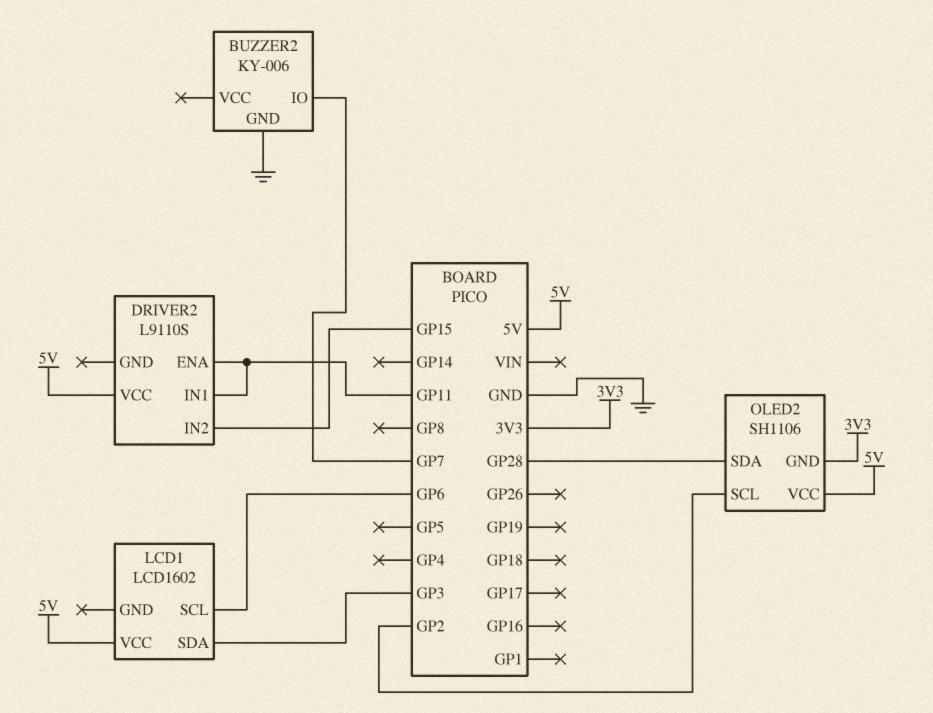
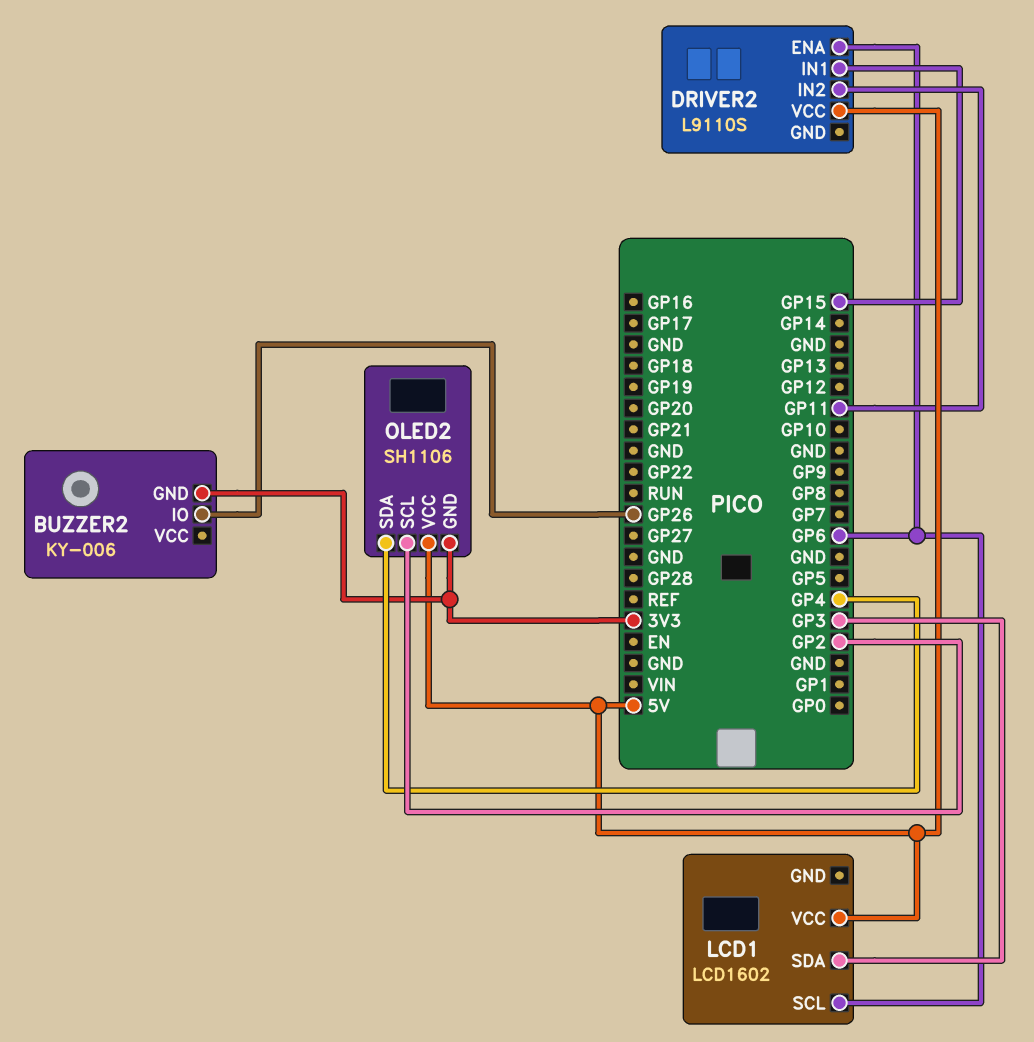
BUZZER2 pin GND: GND -> 3V3
BUZZER2 pin IO: GP7 -> GP26
DRIVER2 pin ENA: GP11 -> GP6
DRIVER2 pin IN1: GP11 -> GP15
DRIVER2 pin IN2: GP15 -> GP11
OLED2 pin SDA: GP28 -> GP4

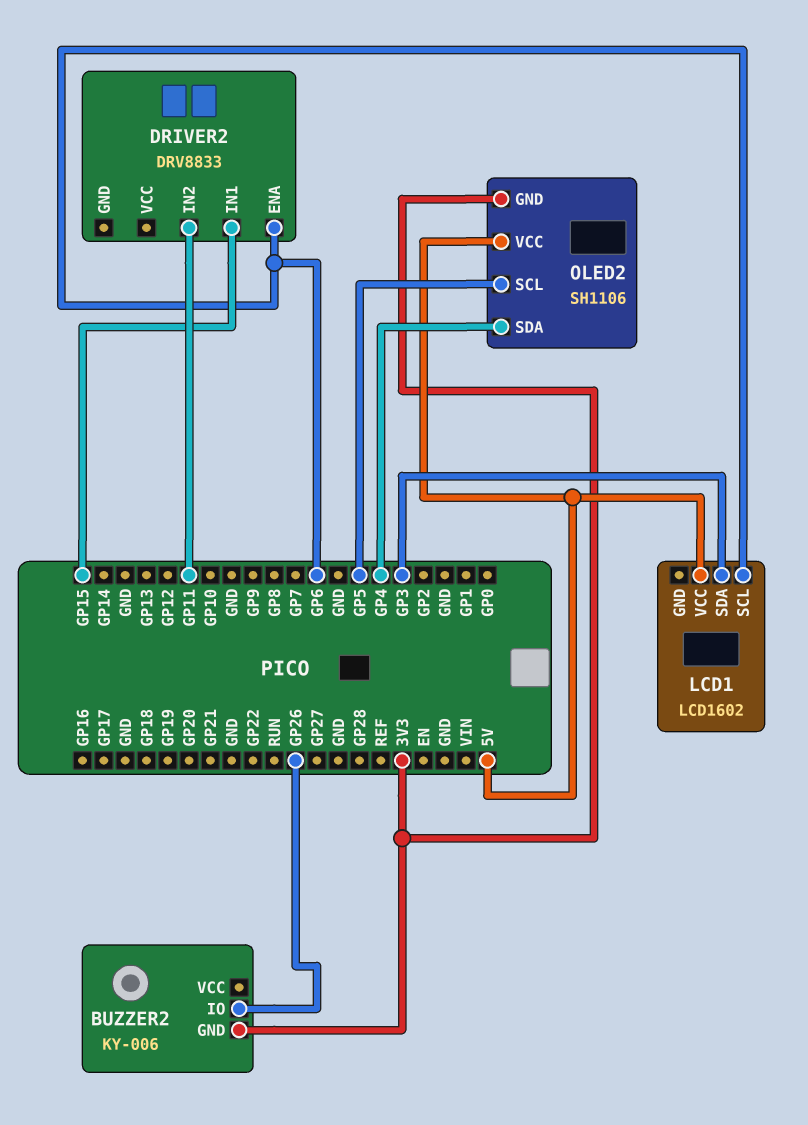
DRIVER2: L9110S -> DRV8833
DRIVER2 pin VCC: 5V -> none
OLED2 pin SCL: GP2 -> GP5

